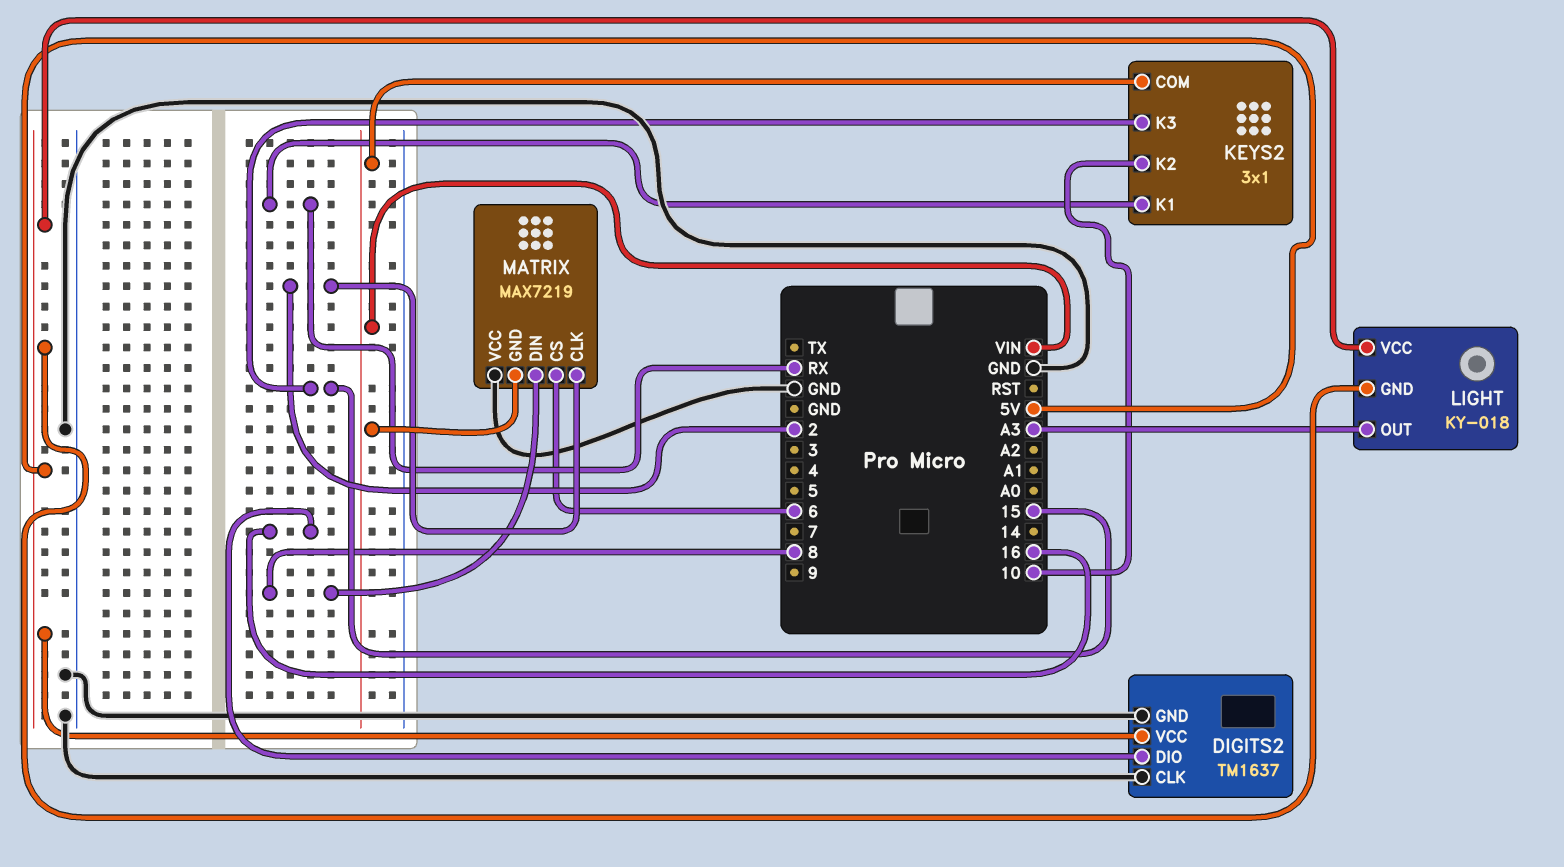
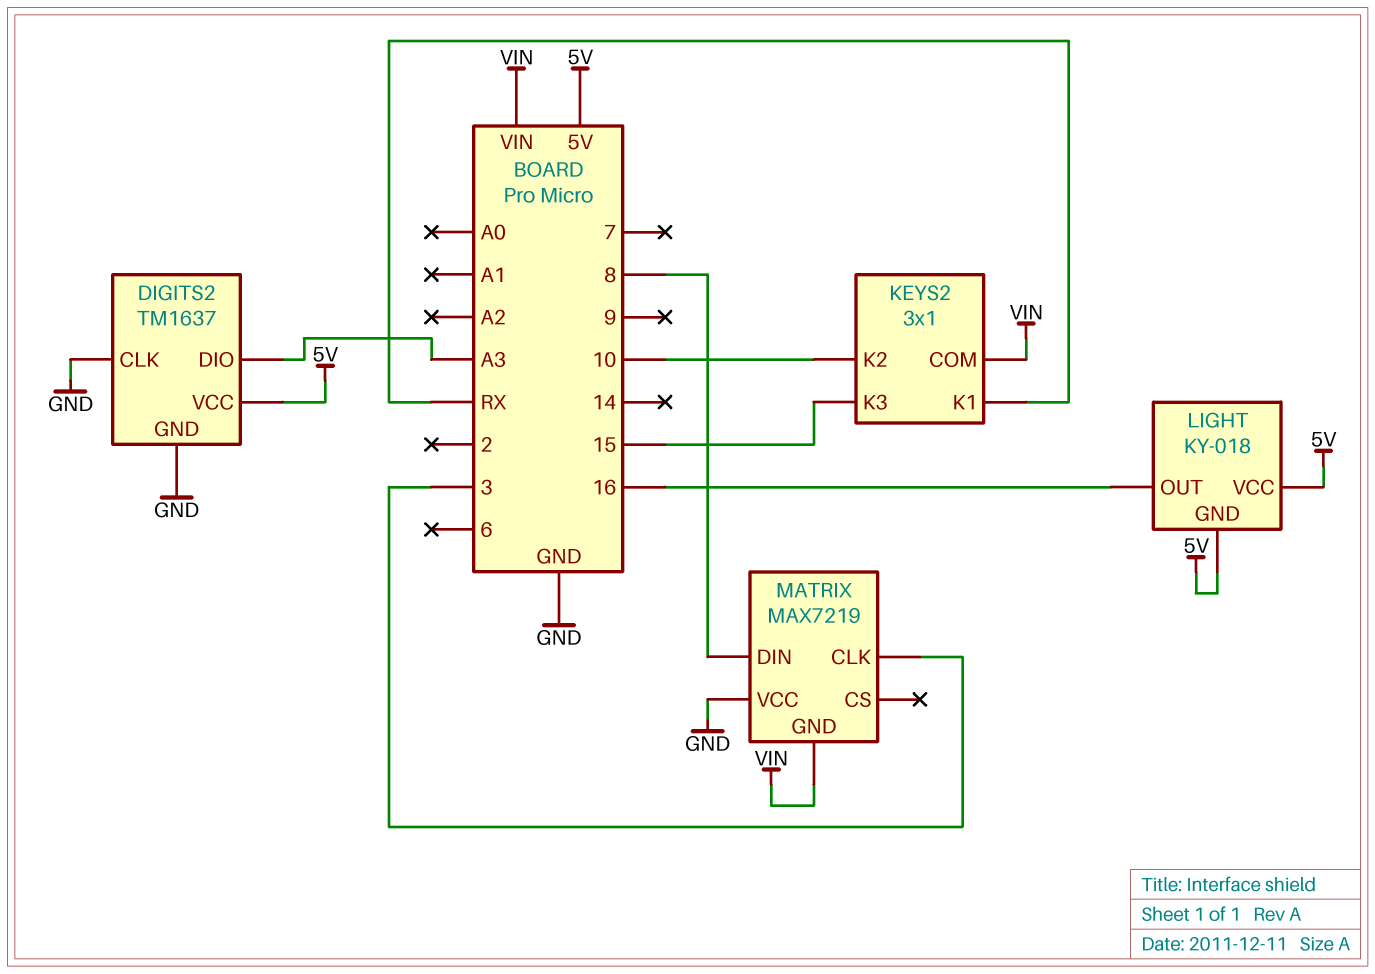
DIGITS2 pin DIO: 16 -> A3
LIGHT pin OUT: A3 -> 16
MATRIX pin CLK: 2 -> 3
MATRIX pin CS: 6 -> none

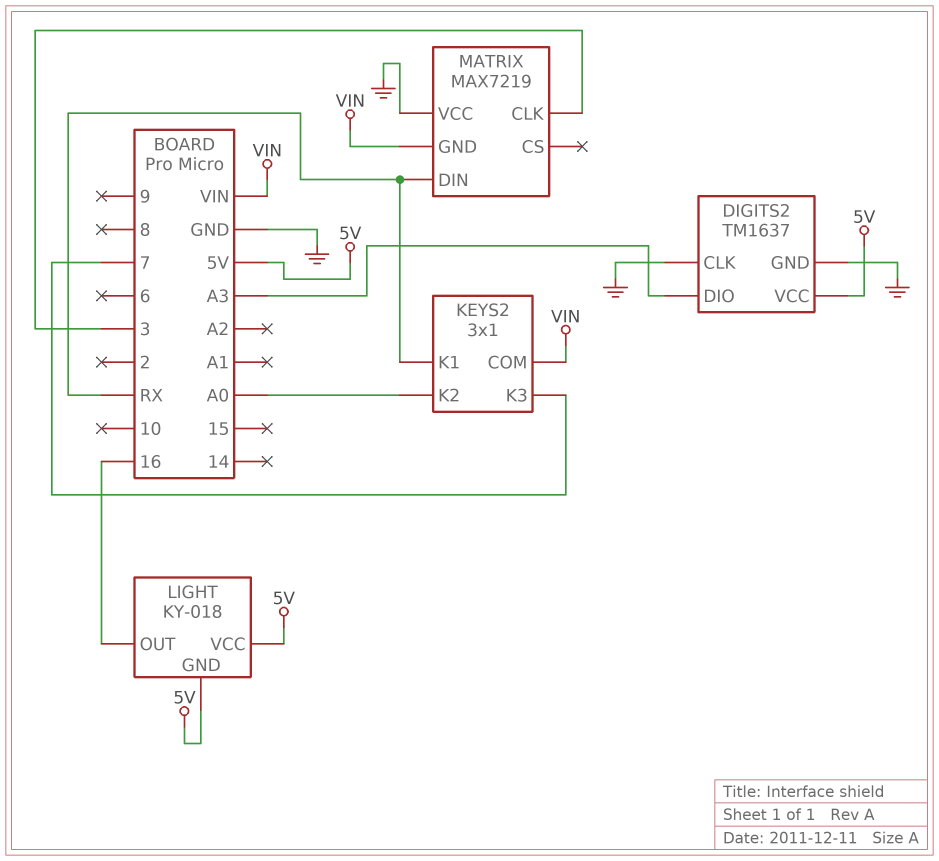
KEYS2 pin K2: 10 -> A0
KEYS2 pin K3: 15 -> 7
MATRIX pin DIN: 8 -> RX

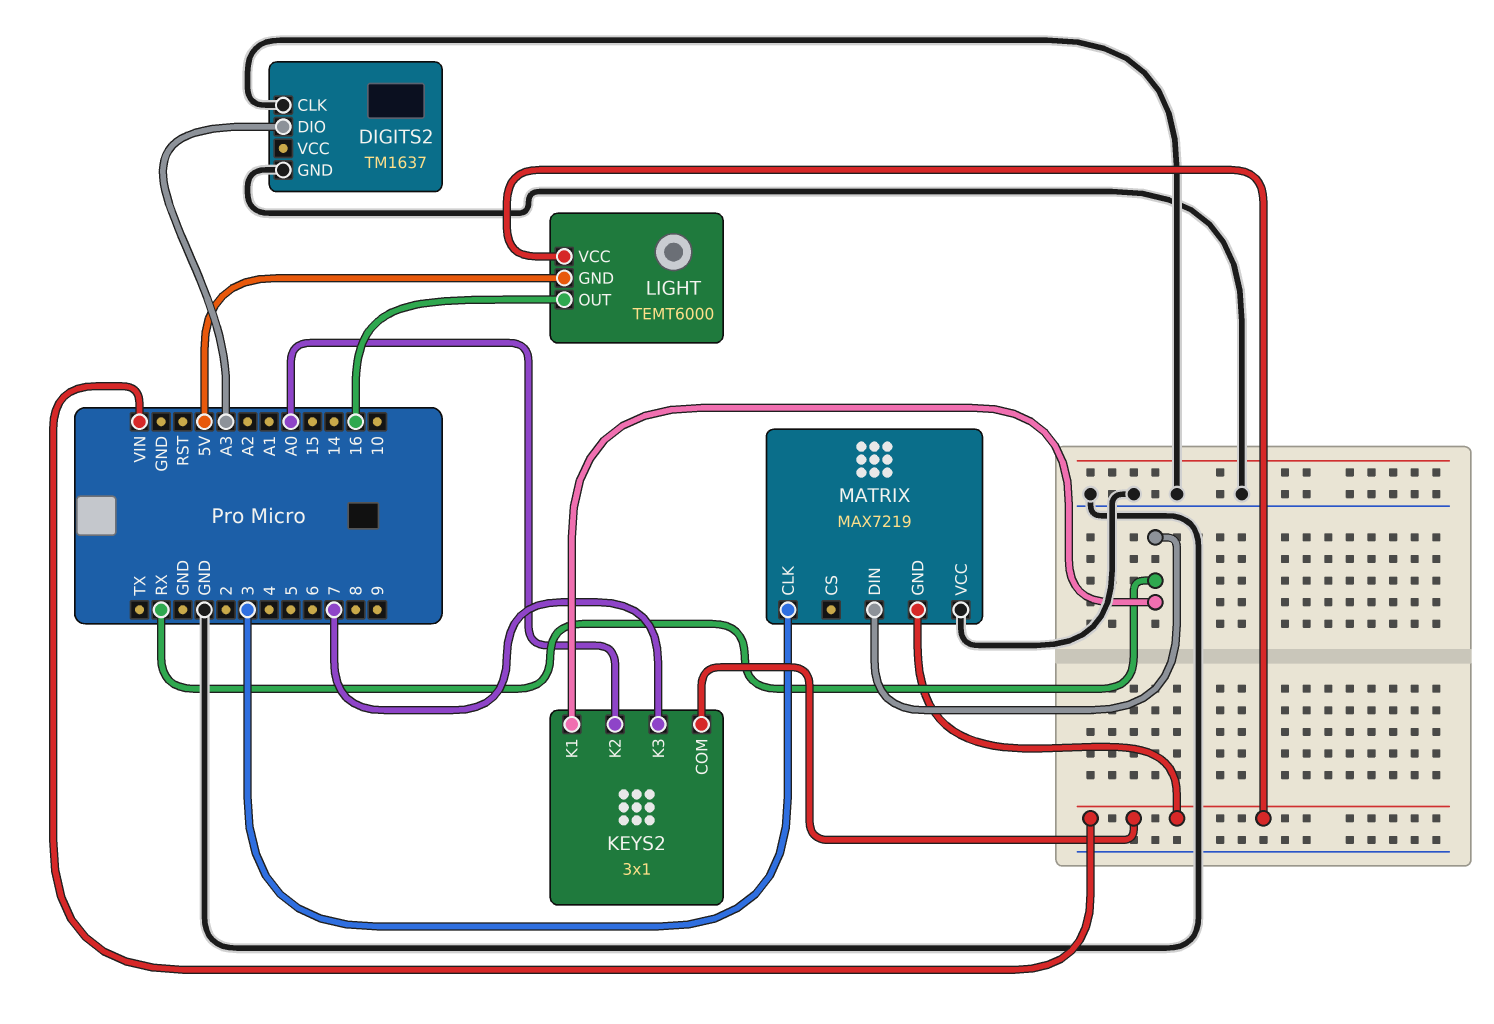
DIGITS2 pin VCC: 5V -> none
LIGHT: KY-018 -> TEMT6000
LIGHT pin VCC: 5V -> VIN

